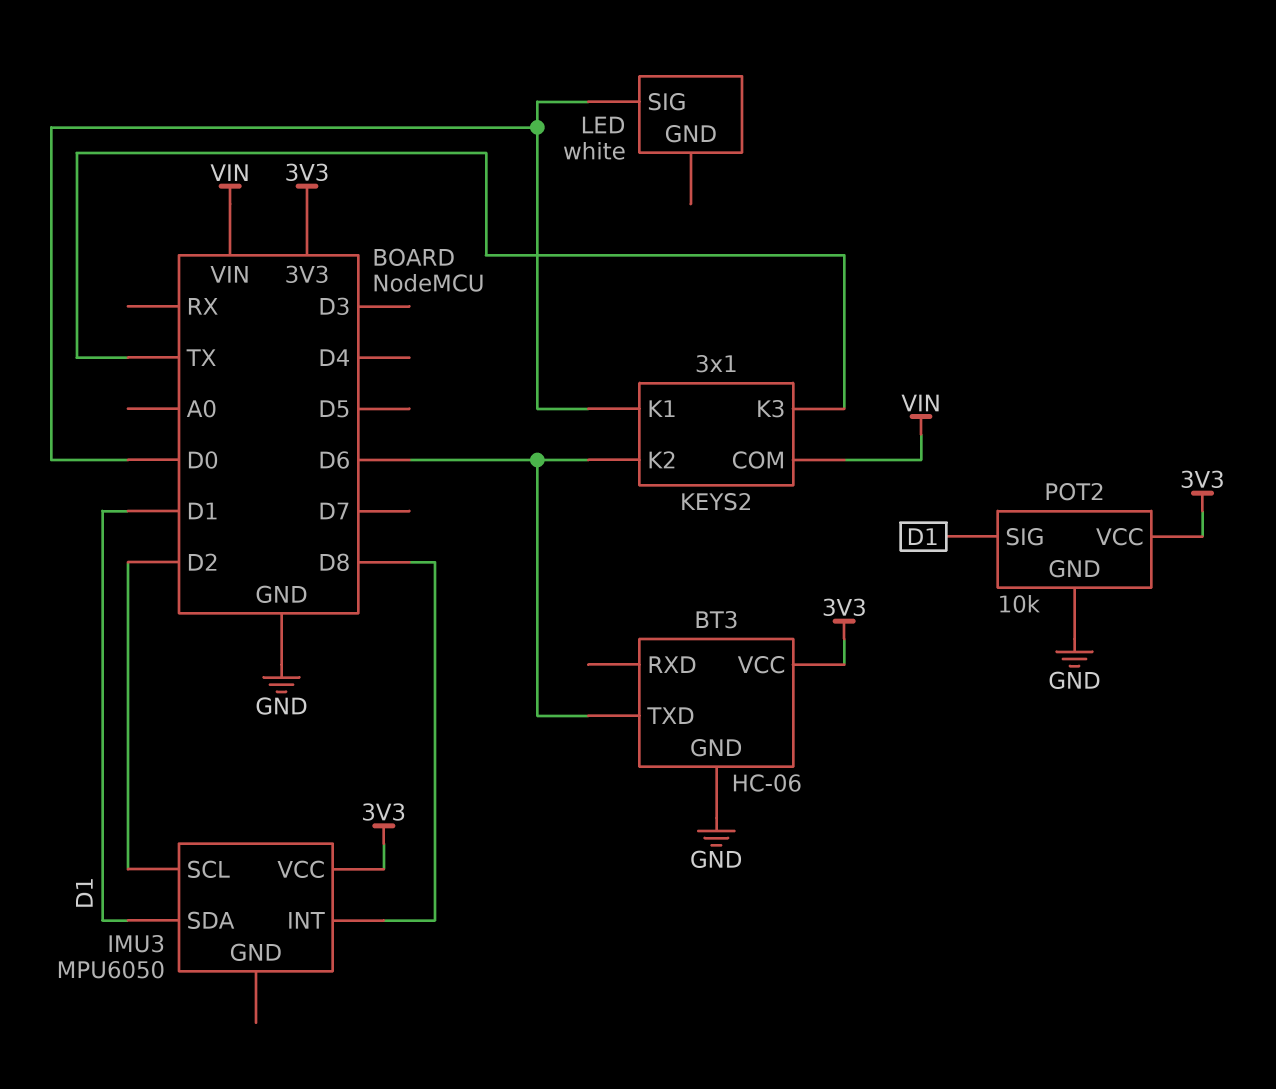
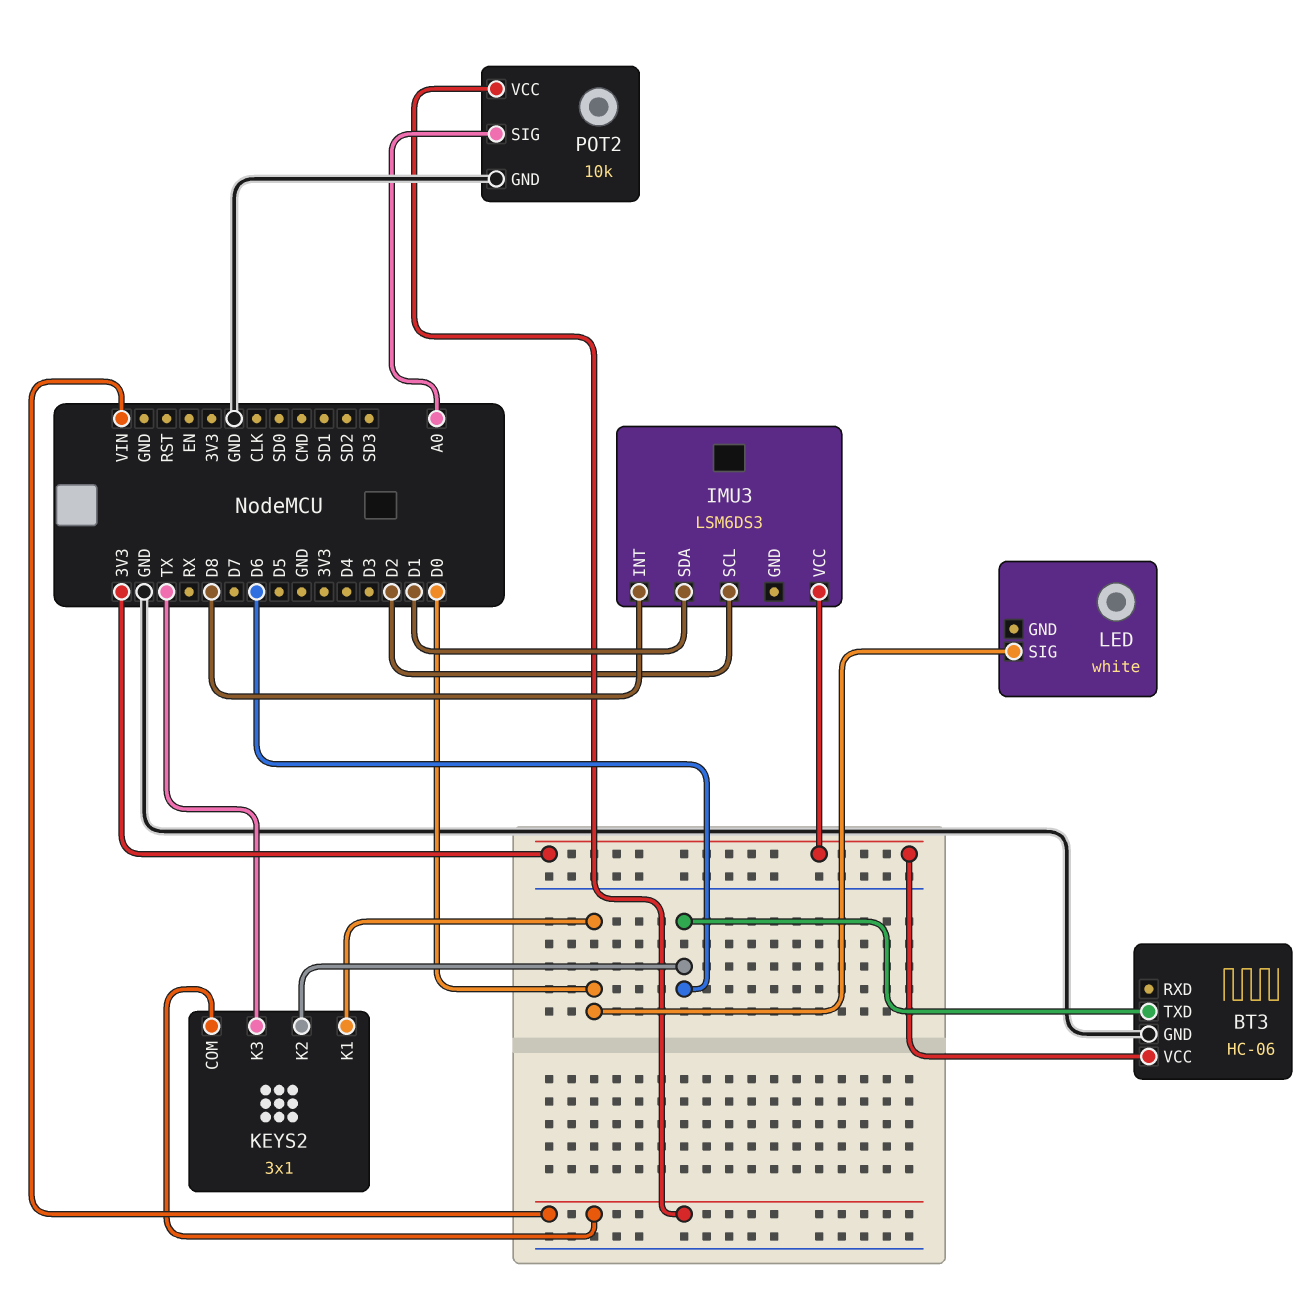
IMU3: MPU6050 -> LSM6DS3
POT2 pin SIG: D1 -> A0
POT2 pin VCC: 3V3 -> VIN

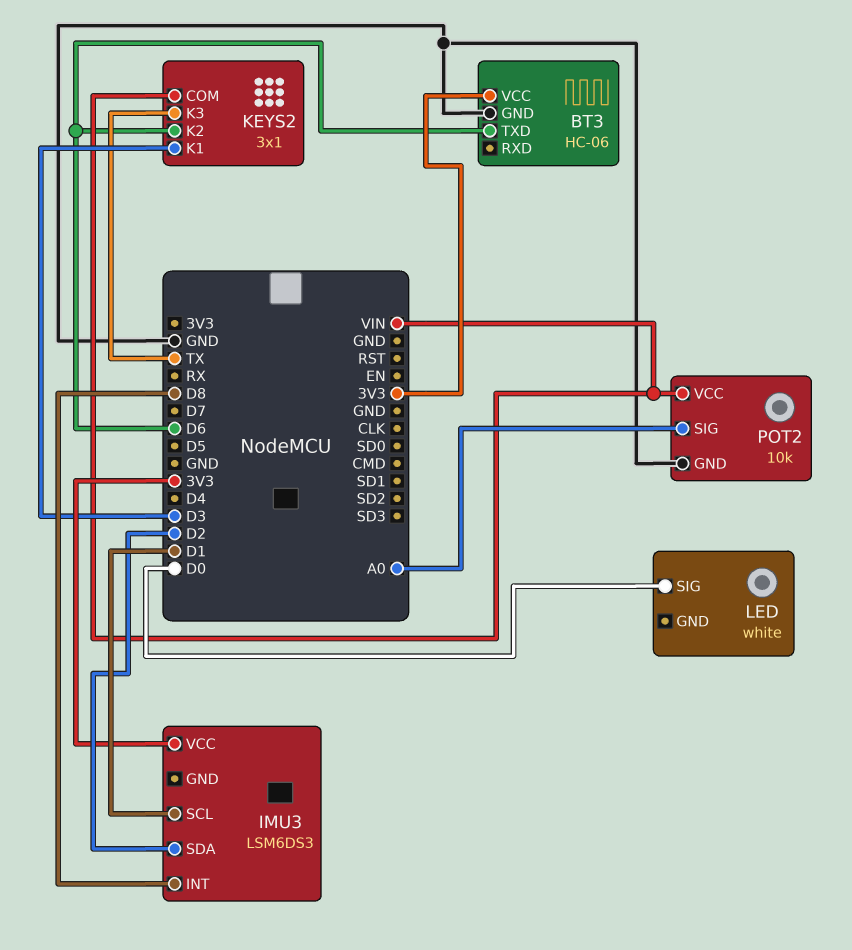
IMU3 pin SCL: D2 -> D1
IMU3 pin SDA: D1 -> D2
KEYS2 pin K1: D0 -> D3

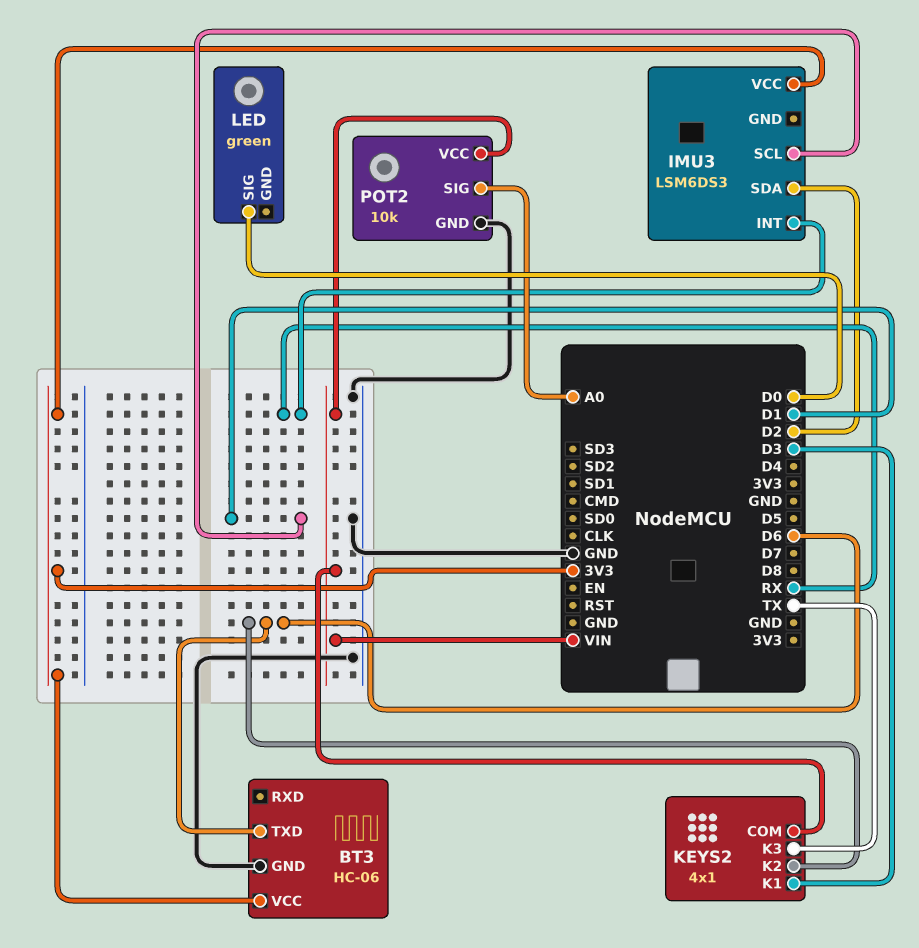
IMU3 pin INT: D8 -> RX
KEYS2: 3x1 -> 4x1
LED: white -> green

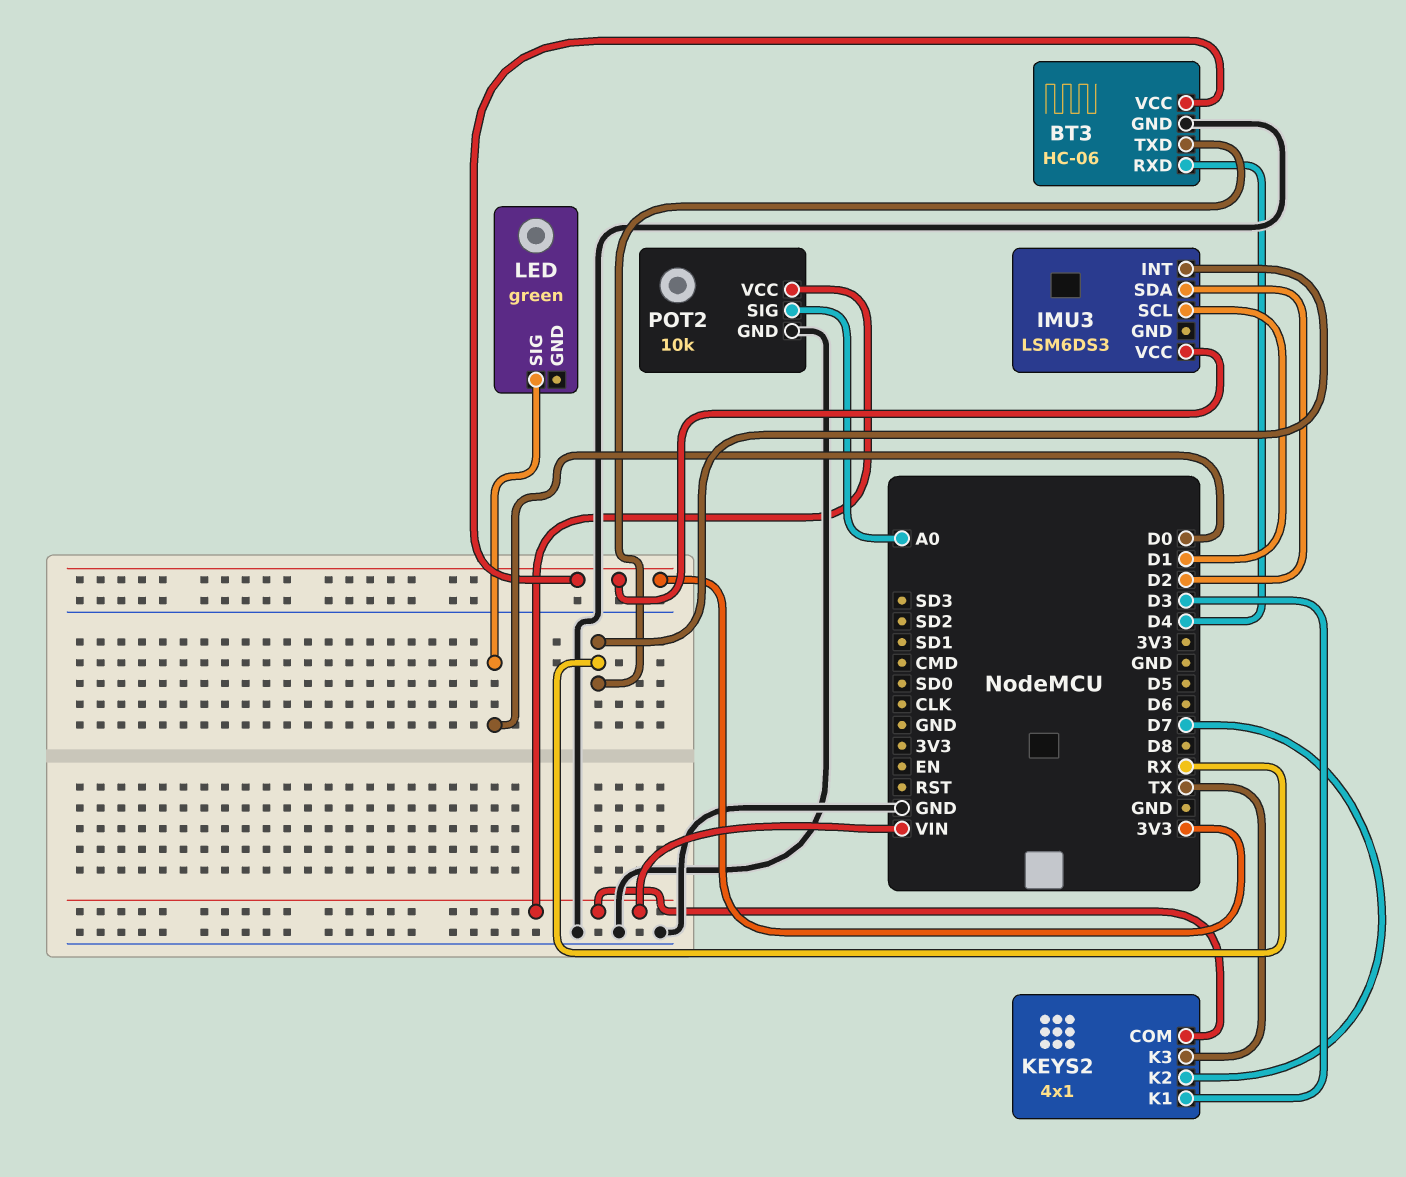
BT3 pin RXD: none -> D4
BT3 pin TXD: D6 -> RX
KEYS2 pin K2: D6 -> D7

